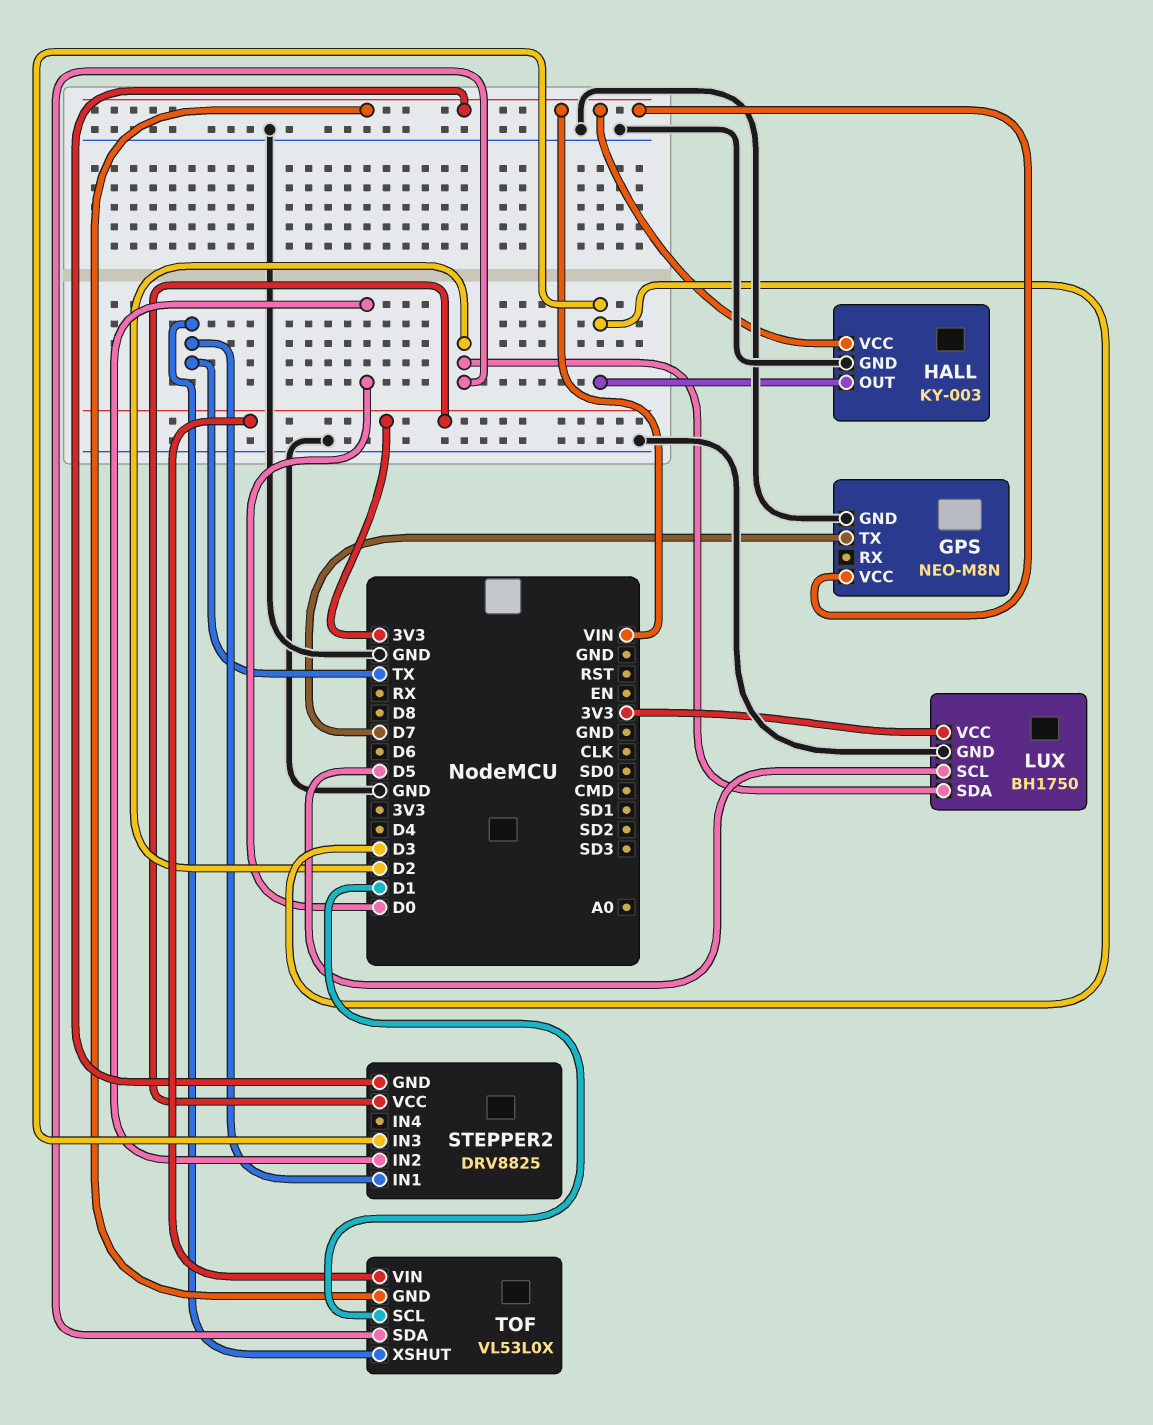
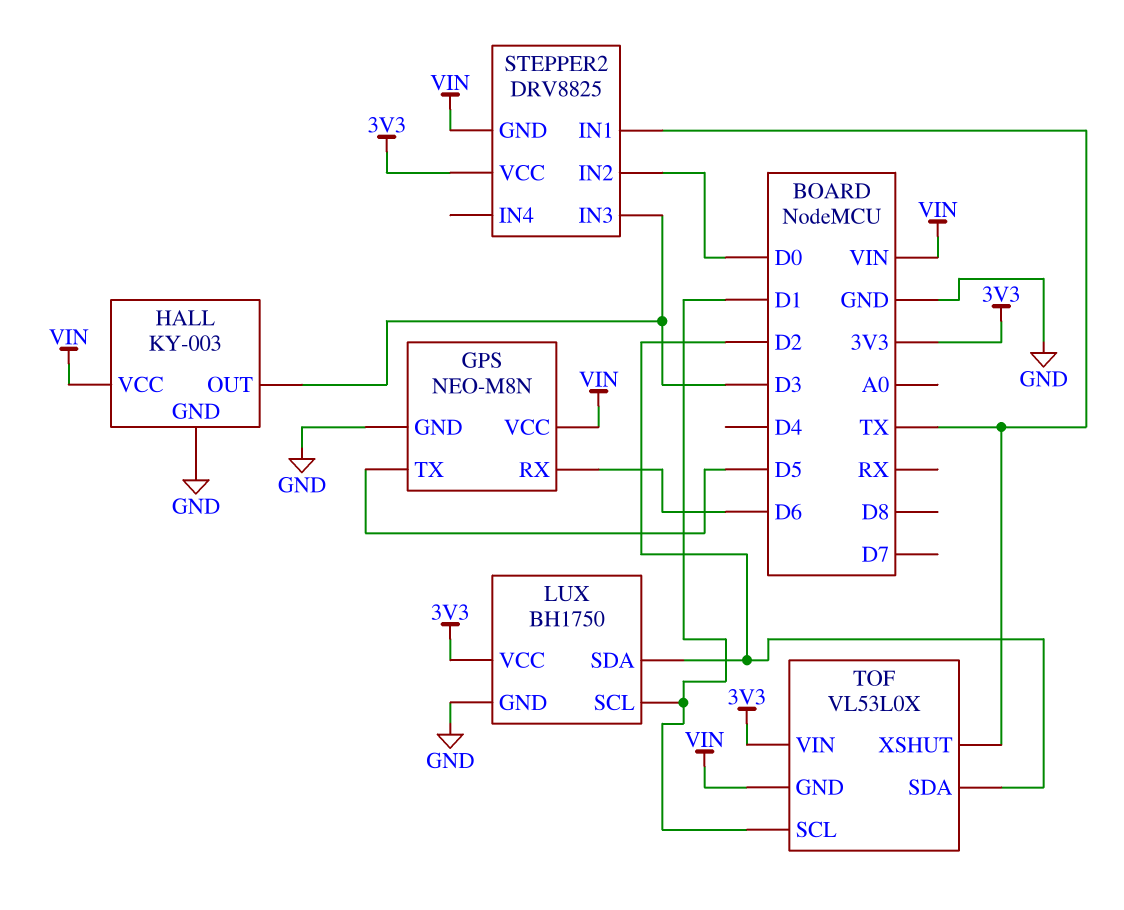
GPS pin RX: none -> D6
GPS pin TX: D7 -> D5
LUX pin SCL: D5 -> D1

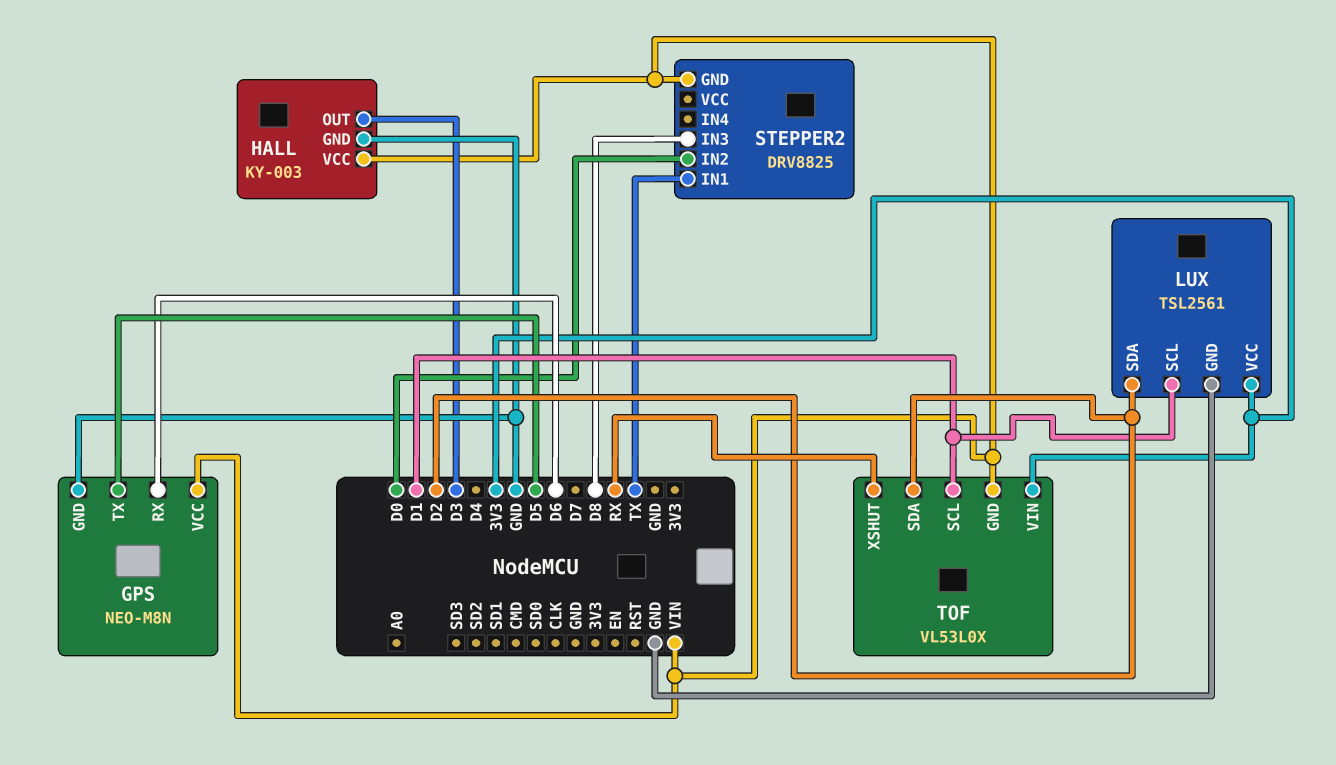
LUX: BH1750 -> TSL2561
STEPPER2 pin IN3: D3 -> D8
STEPPER2 pin VCC: 3V3 -> none
TOF pin XSHUT: TX -> RX

